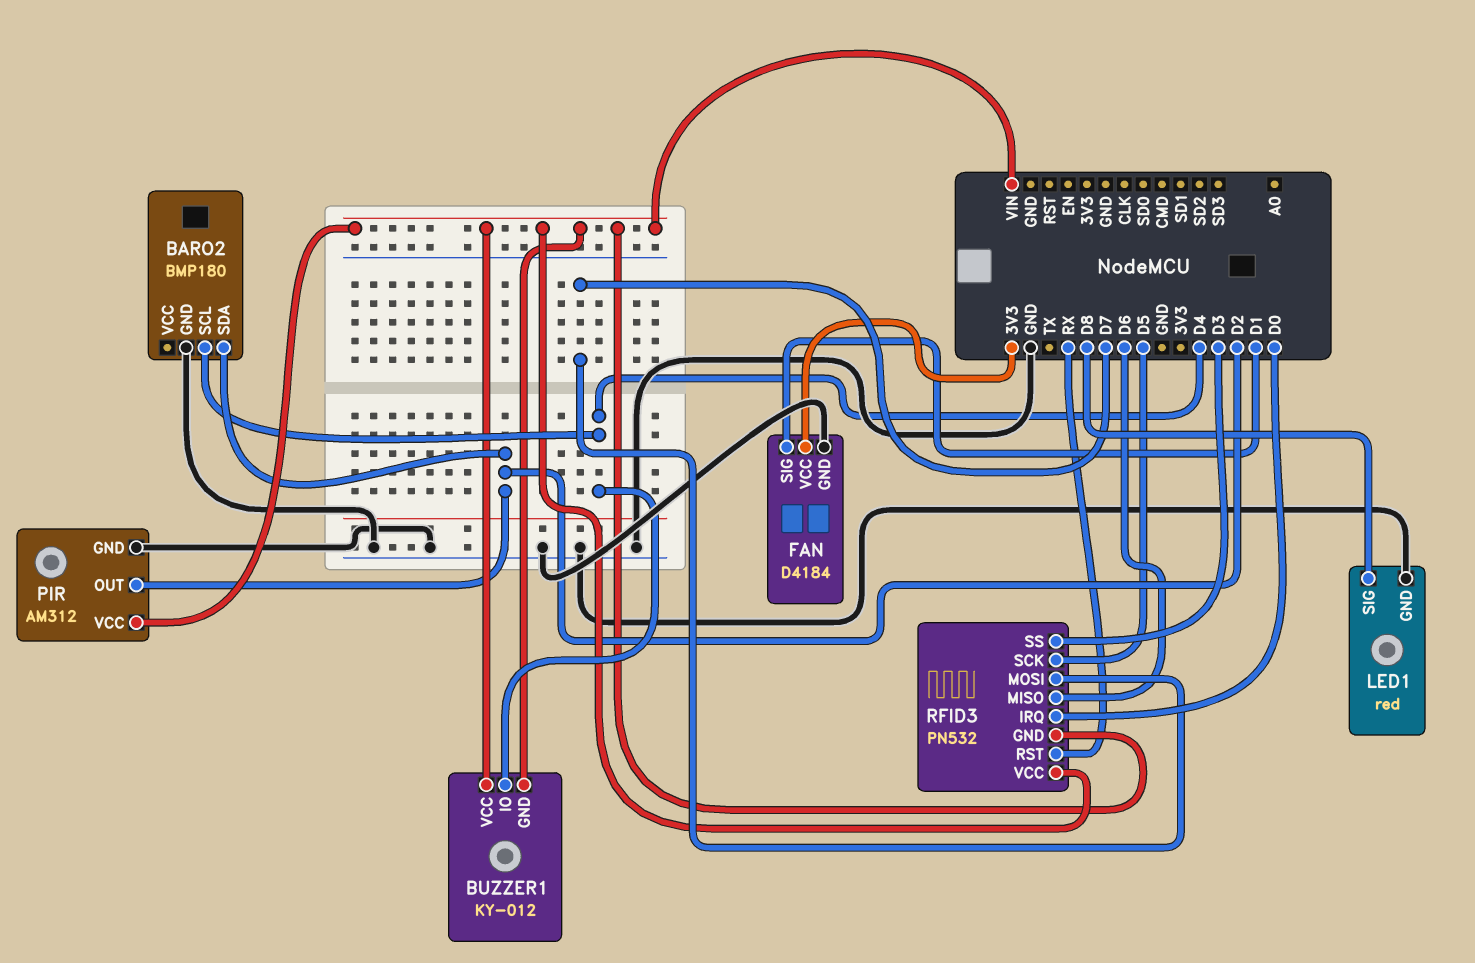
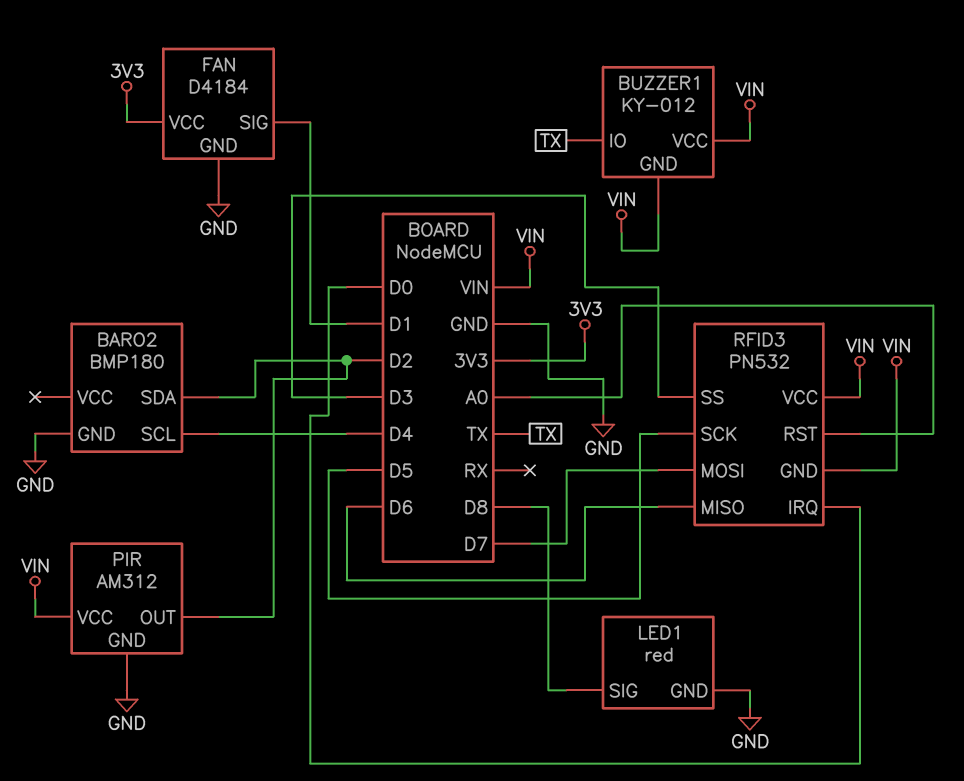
BUZZER1 pin IO: D4 -> TX
RFID3 pin RST: RX -> A0

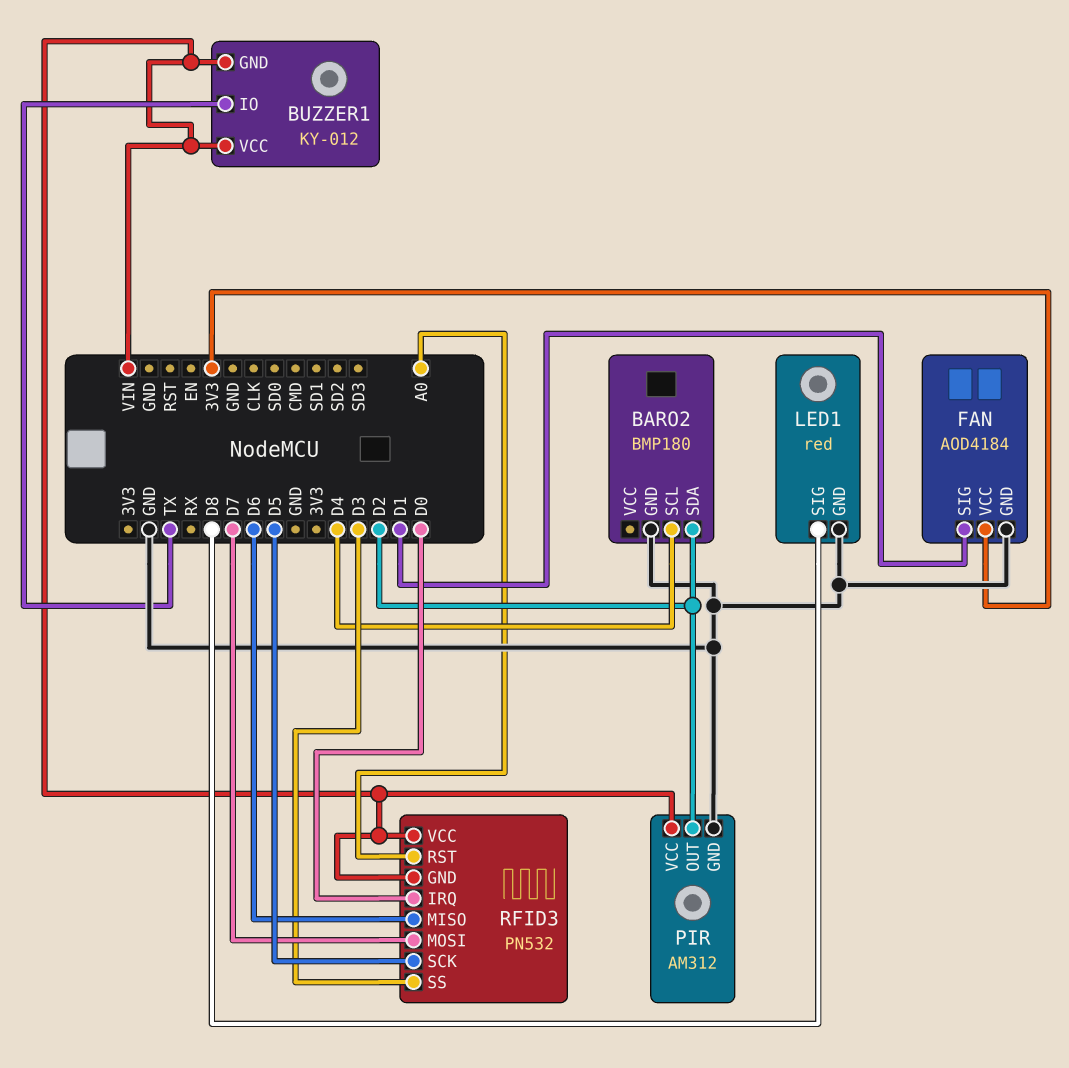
FAN: D4184 -> AOD4184

